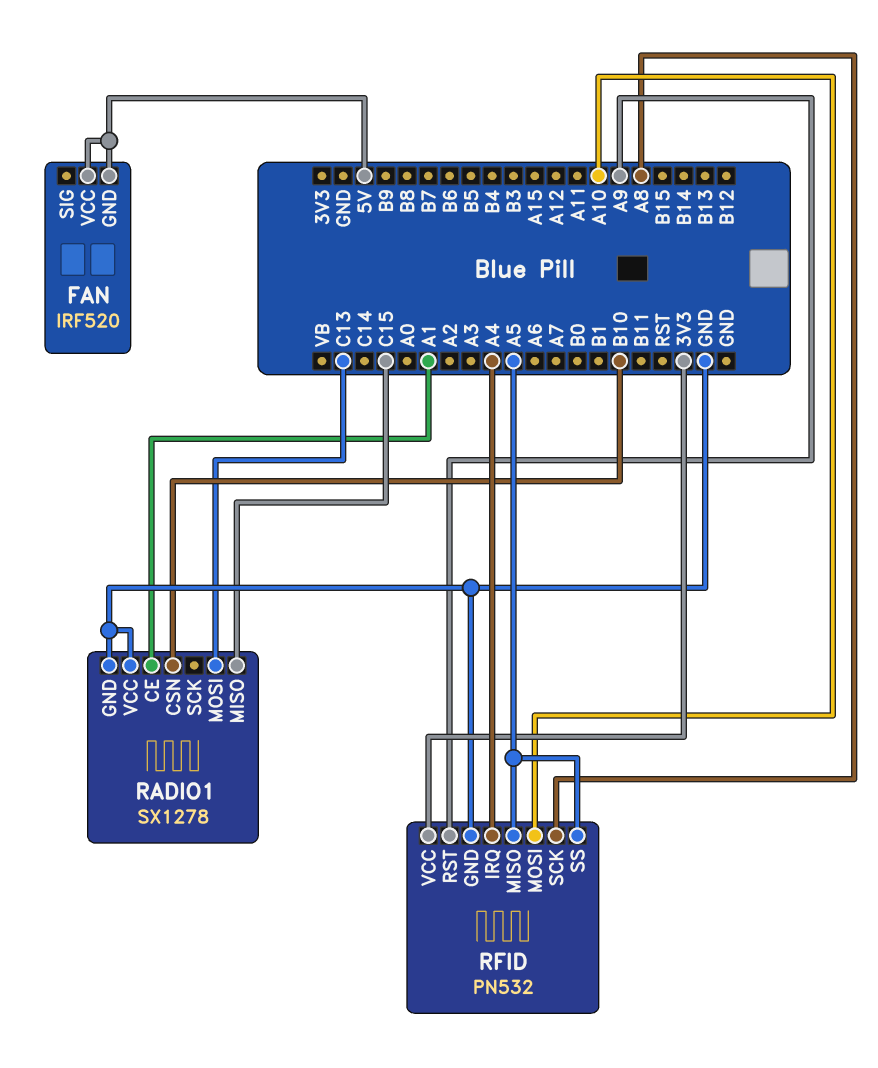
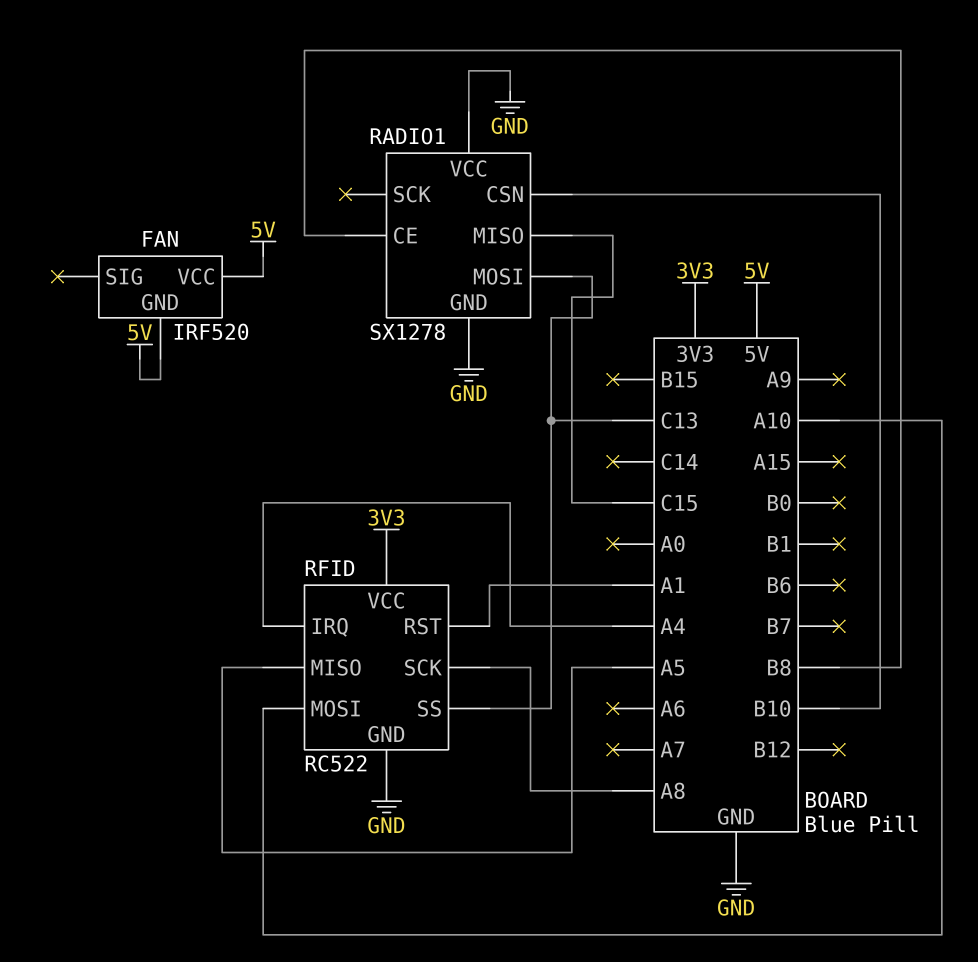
RADIO1 pin CE: A1 -> B8
RFID: PN532 -> RC522
RFID pin RST: A9 -> A1
RFID pin SS: A5 -> C13

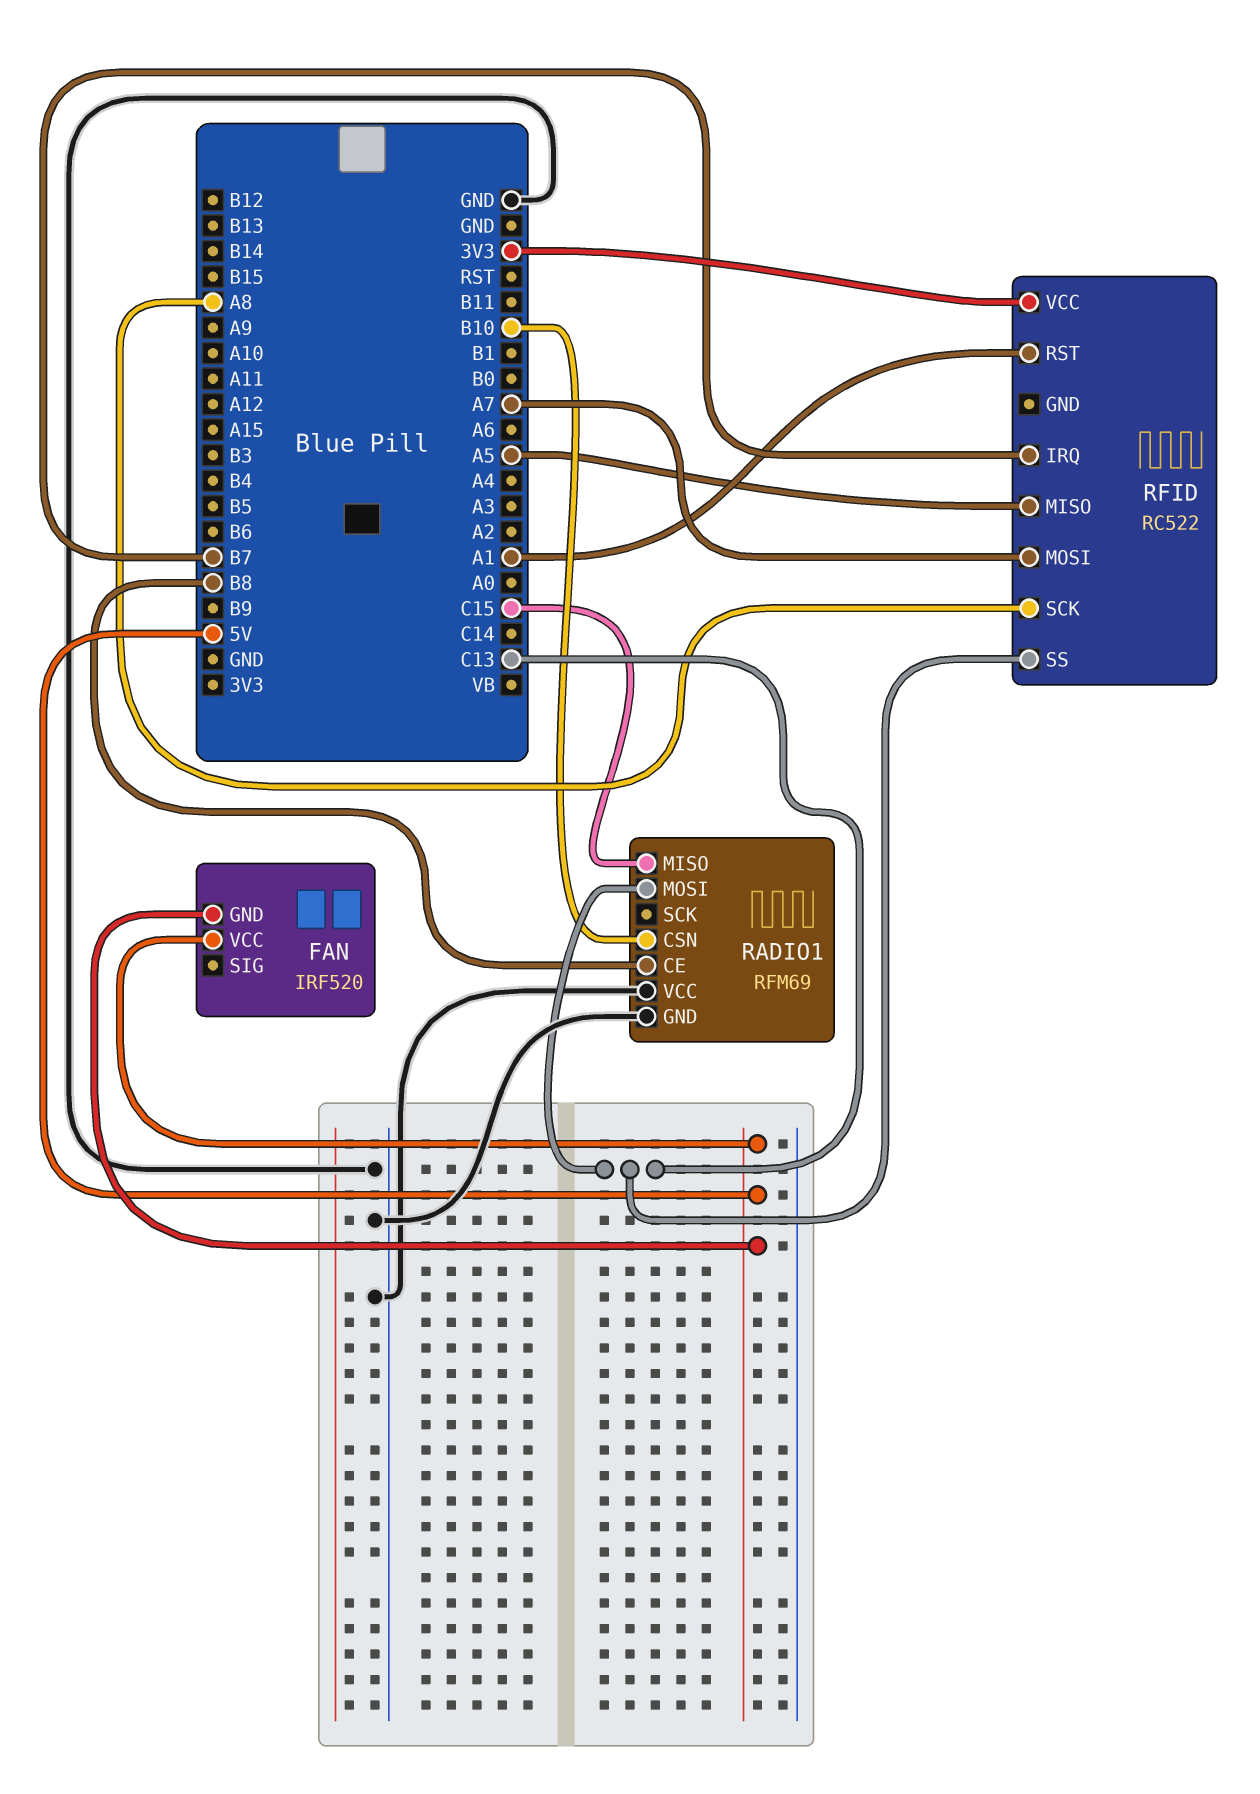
RADIO1: SX1278 -> RFM69
RFID pin GND: GND -> none
RFID pin IRQ: A4 -> B7
RFID pin MOSI: A10 -> A7

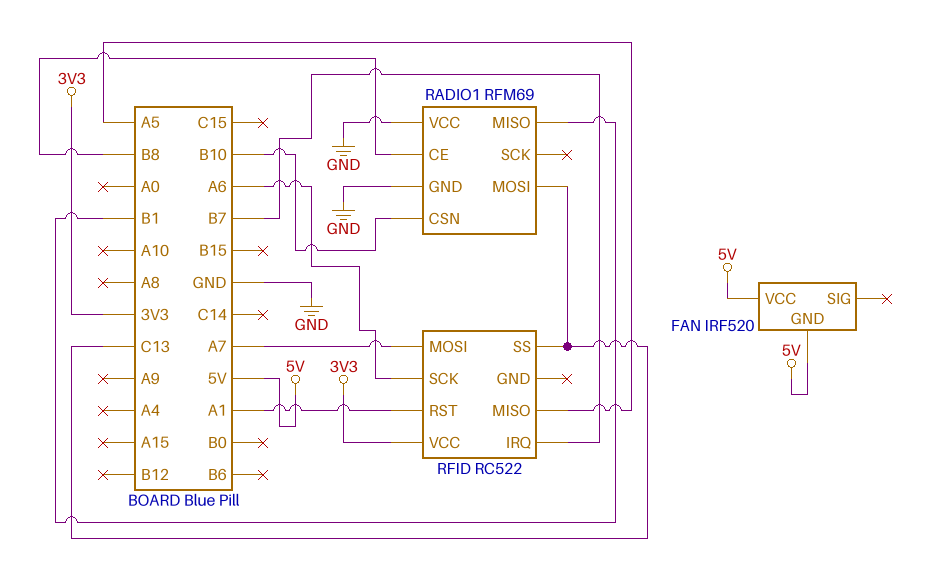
RADIO1 pin MISO: C15 -> B1
RFID pin SCK: A8 -> A6

